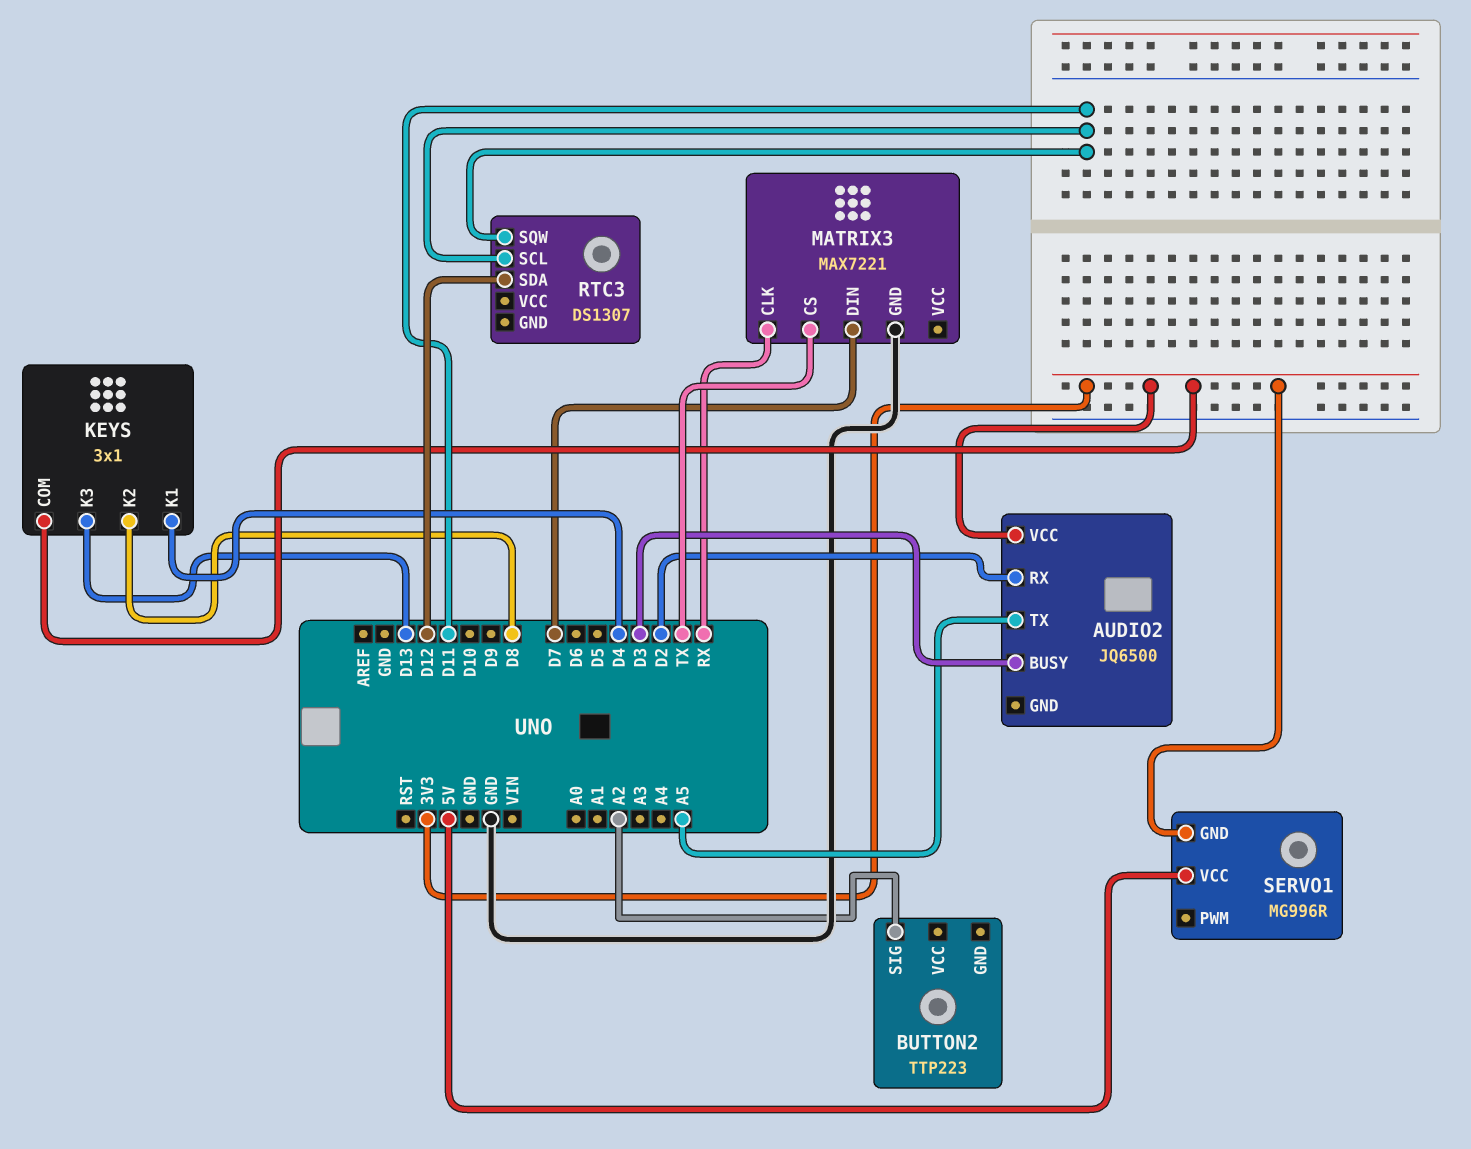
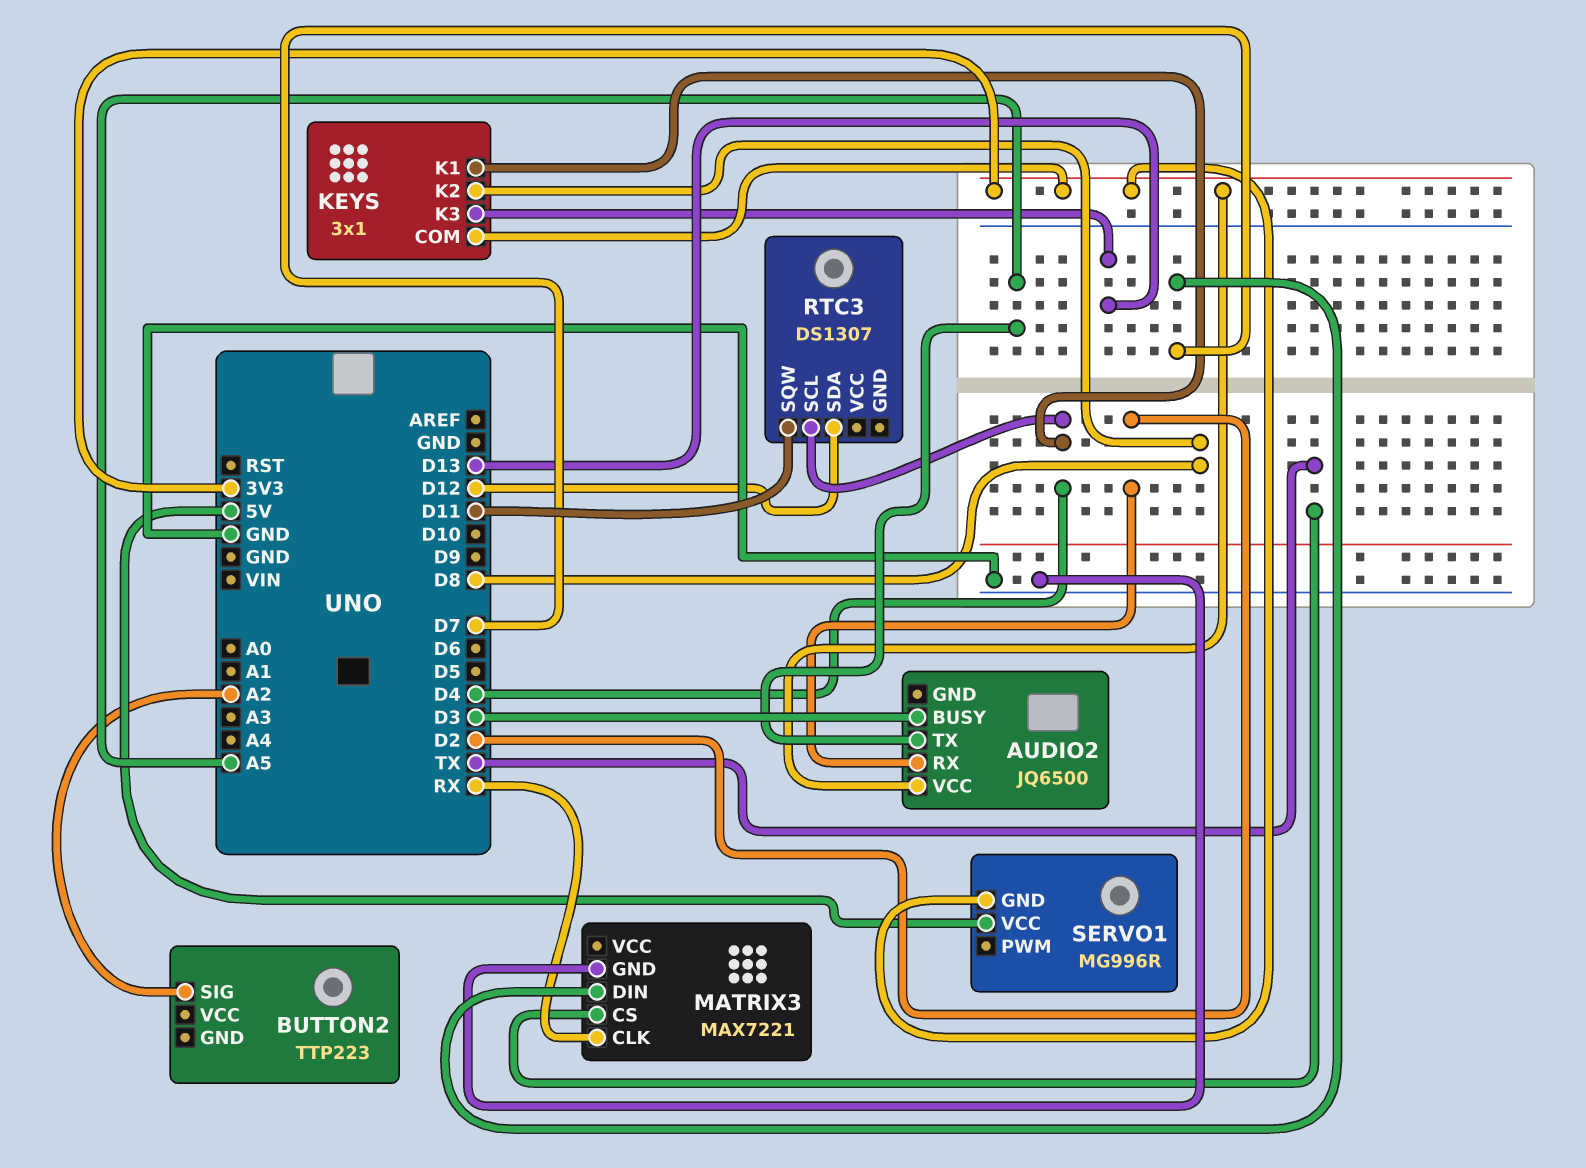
RTC3 pin SCL: D11 -> D4

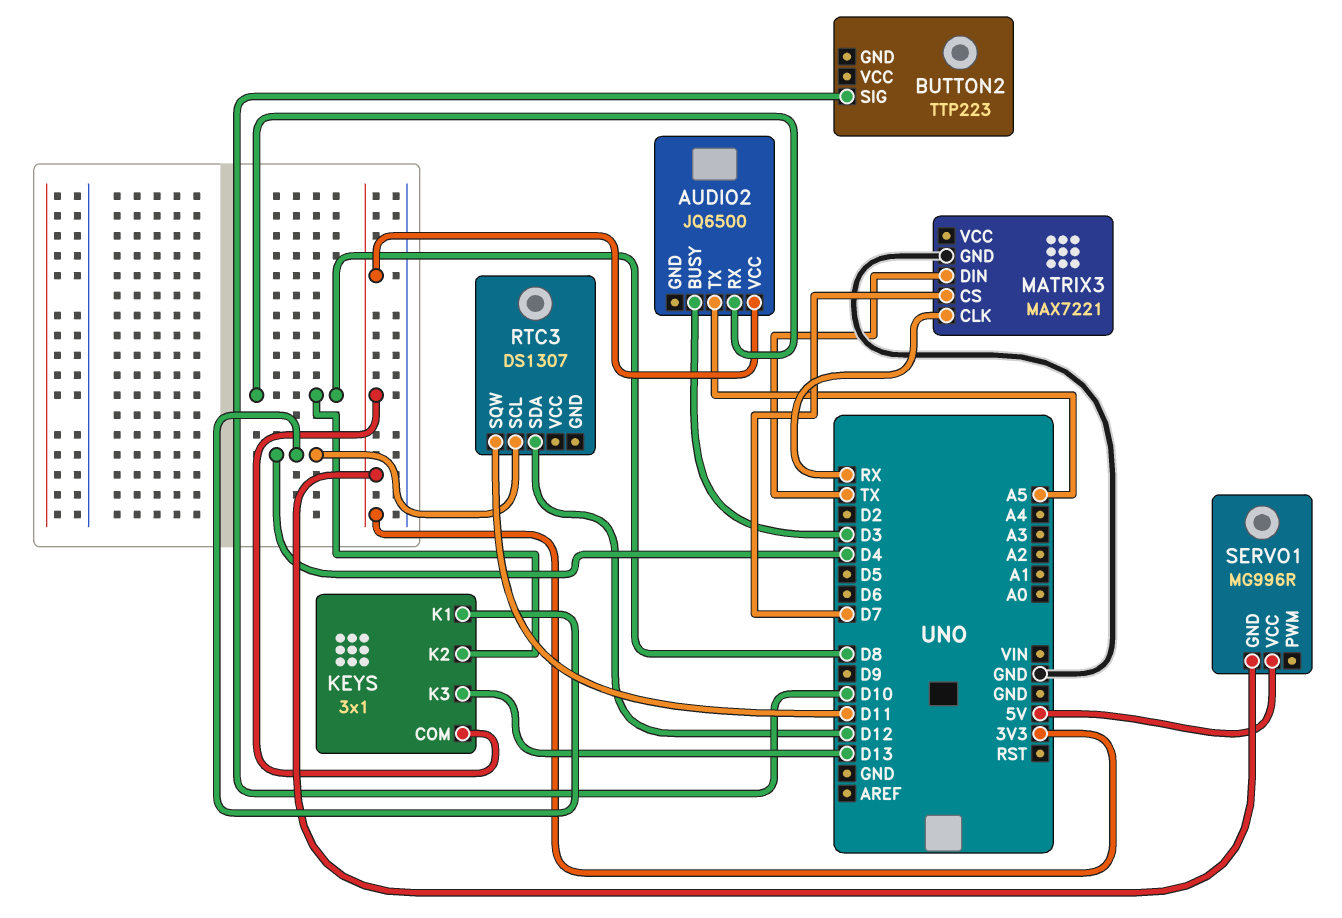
AUDIO2 pin RX: D2 -> D8
BUTTON2 pin SIG: A2 -> D10
MATRIX3 pin CS: TX -> D7
MATRIX3 pin DIN: D7 -> TX

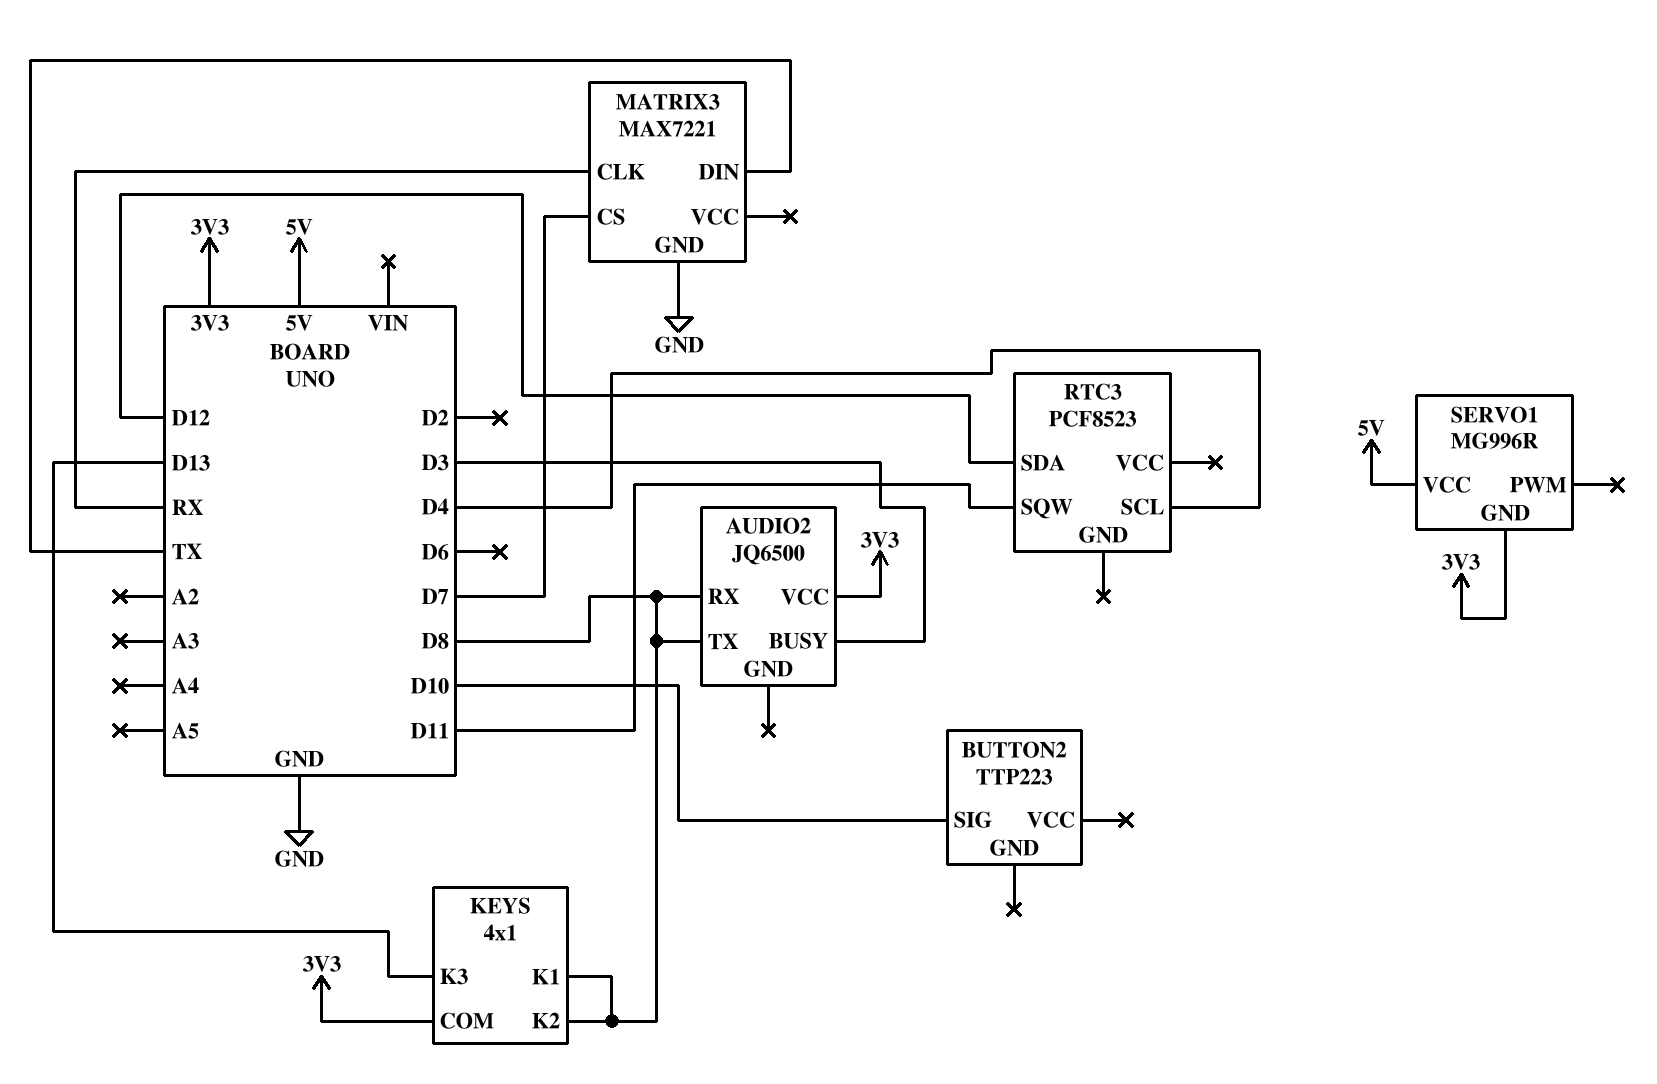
AUDIO2 pin TX: A5 -> D8
KEYS: 3x1 -> 4x1
KEYS pin K1: D4 -> D8
RTC3: DS1307 -> PCF8523

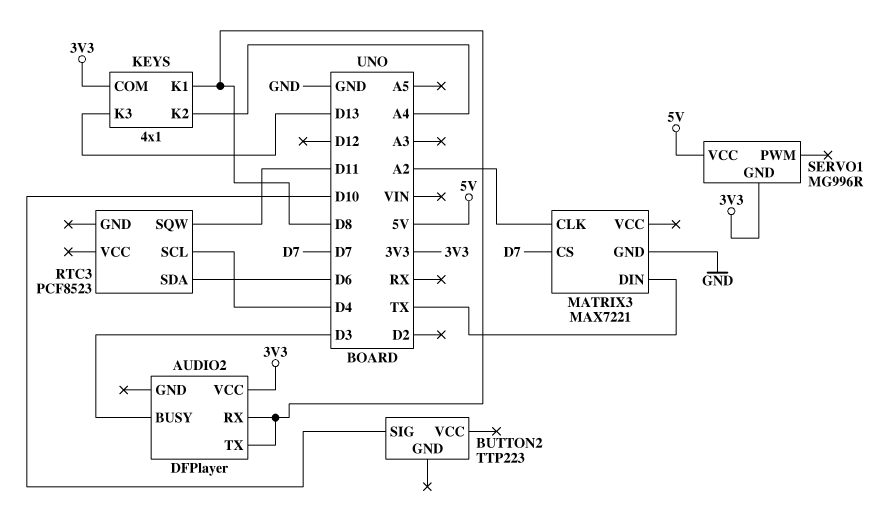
AUDIO2: JQ6500 -> DFPlayer
KEYS pin K2: D8 -> A4
MATRIX3 pin CLK: RX -> A2
RTC3 pin SDA: D12 -> D6

